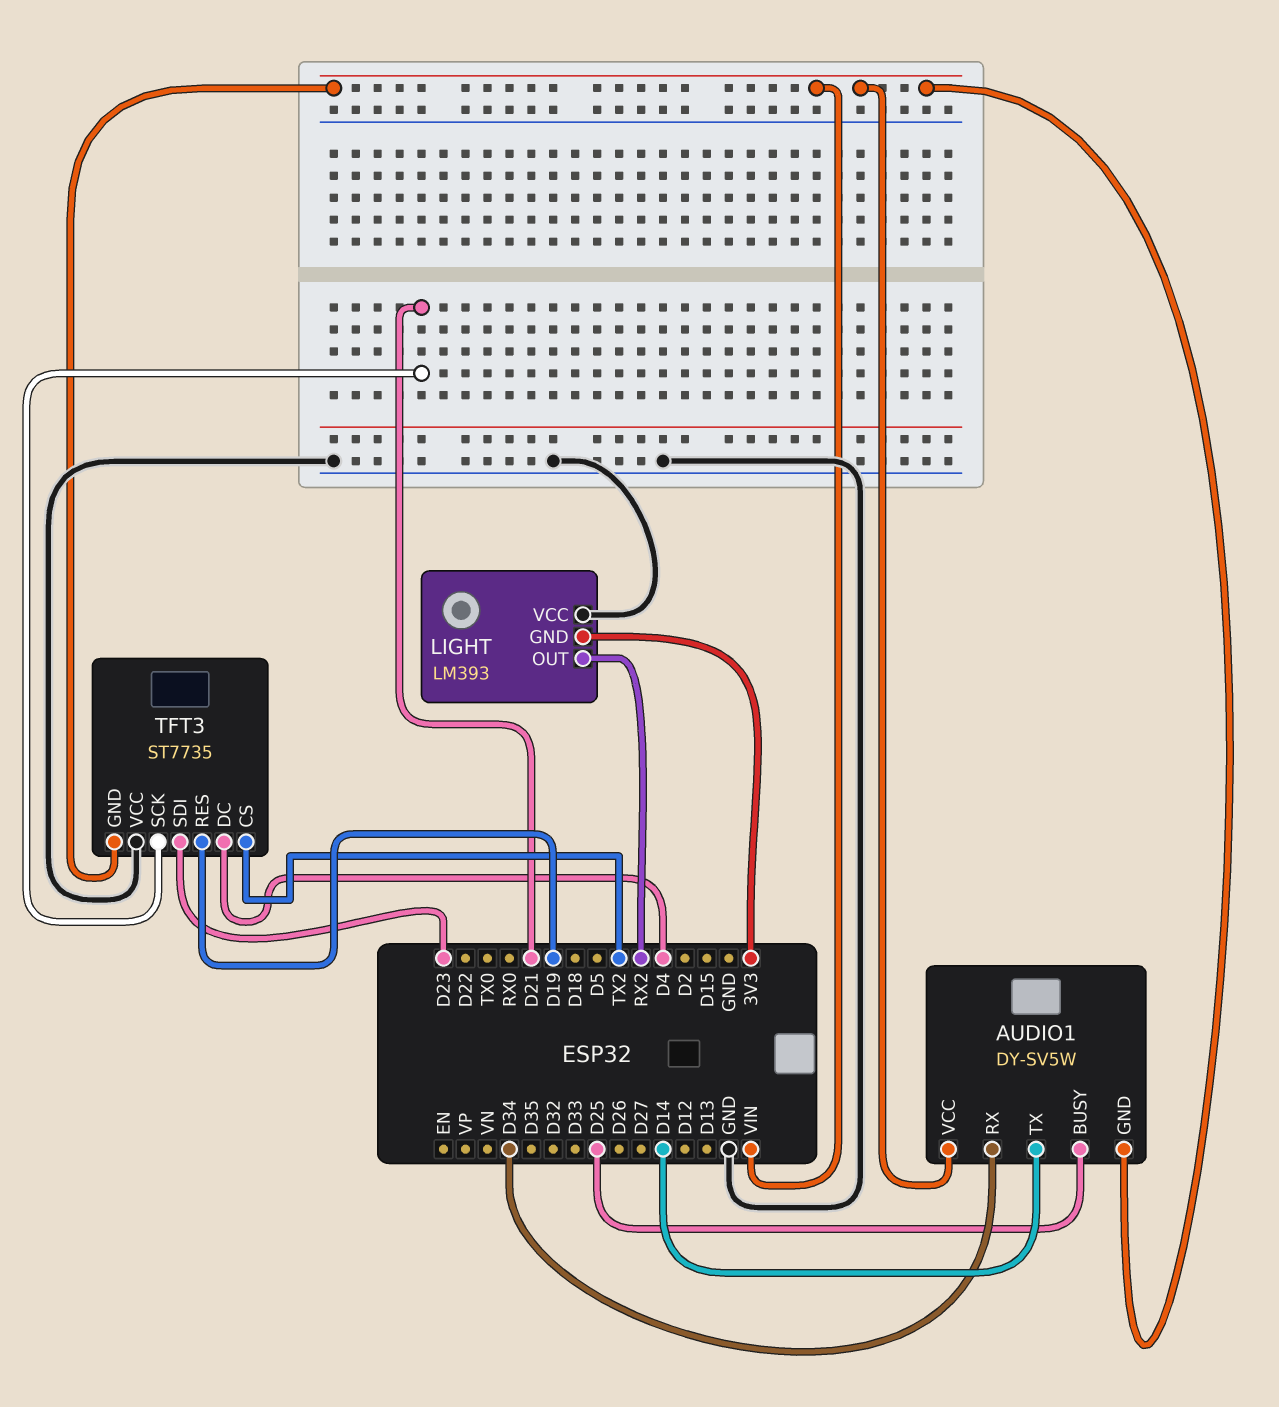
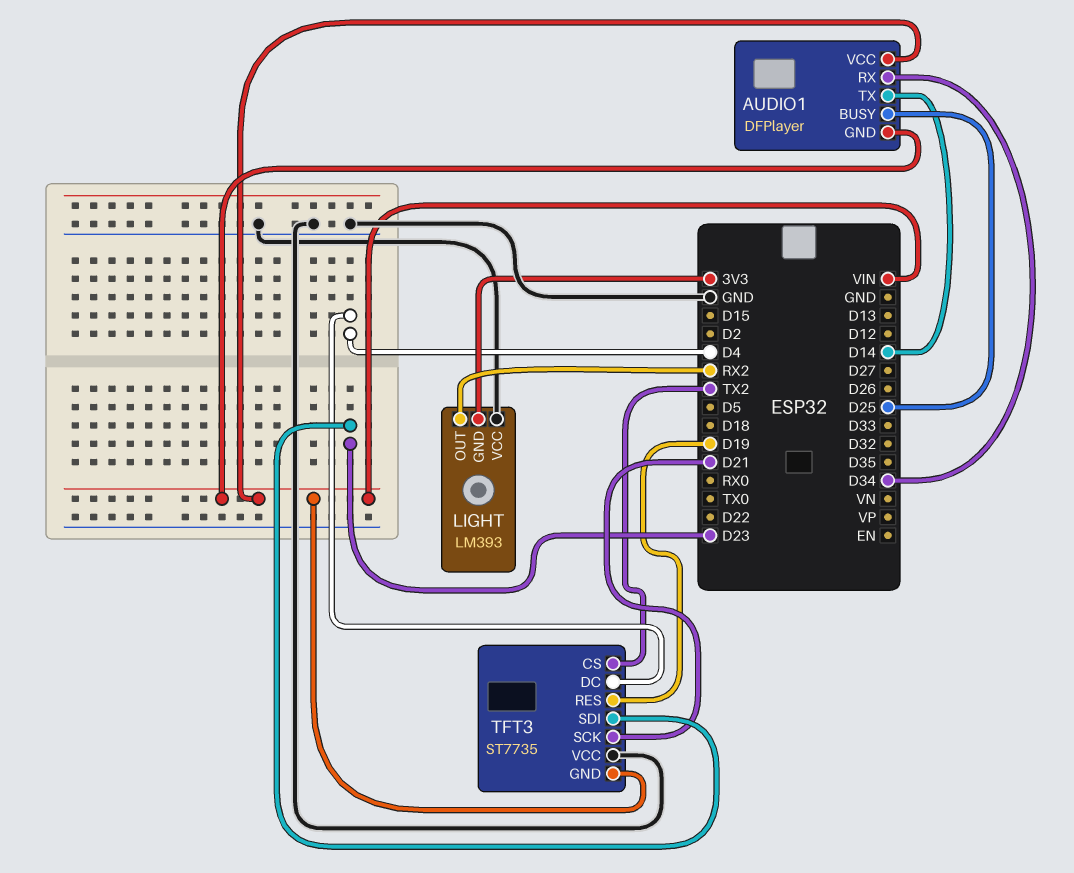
AUDIO1: DY-SV5W -> DFPlayer

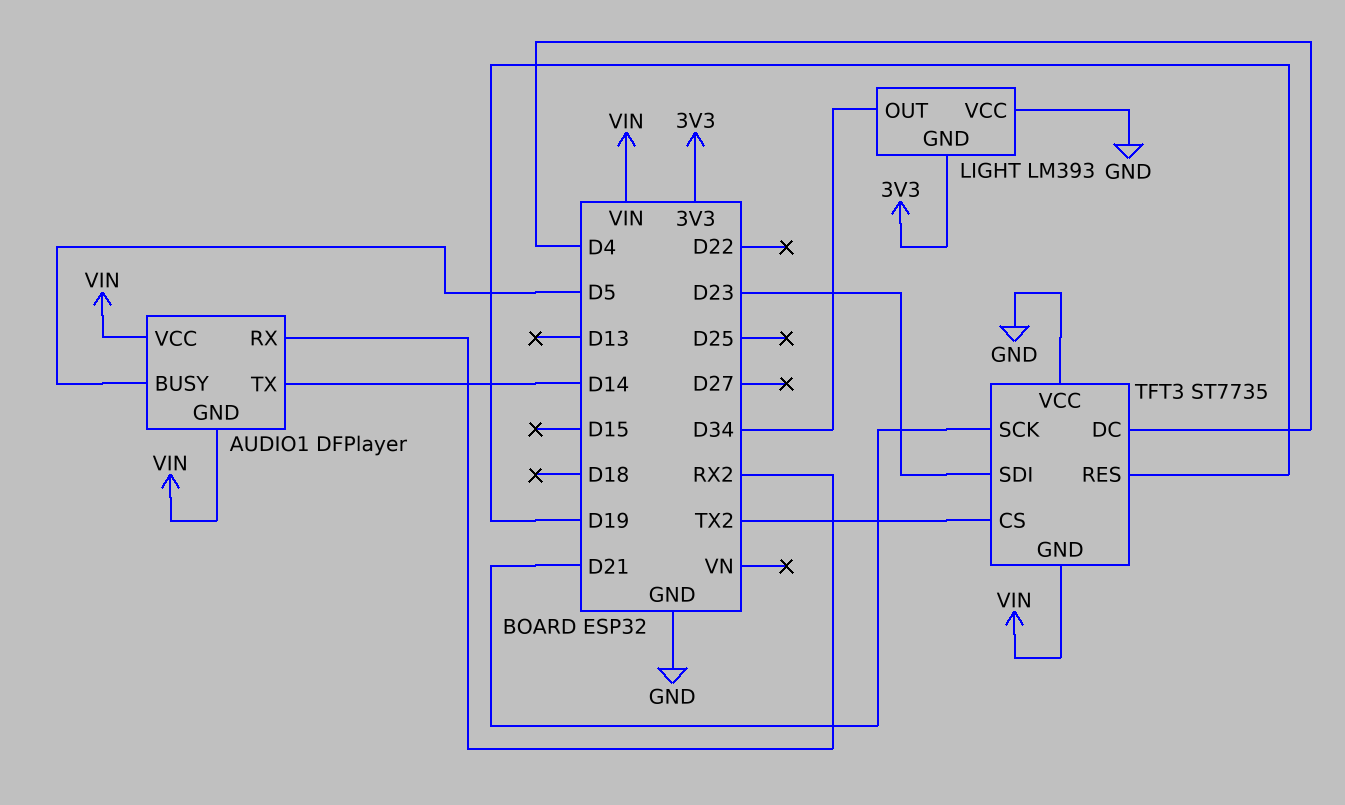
AUDIO1 pin BUSY: D25 -> D5
AUDIO1 pin RX: D34 -> RX2
LIGHT pin OUT: RX2 -> D34

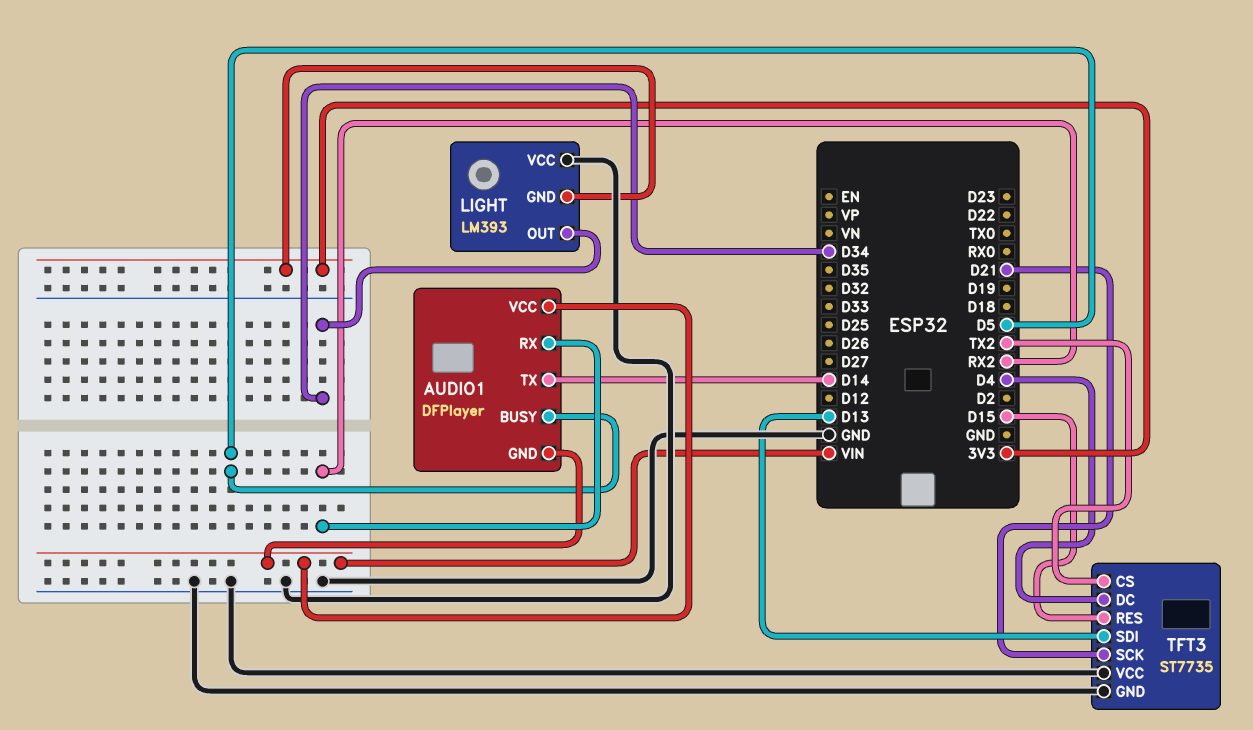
TFT3 pin GND: VIN -> GND
TFT3 pin RES: D19 -> D15
TFT3 pin SDI: D23 -> D13

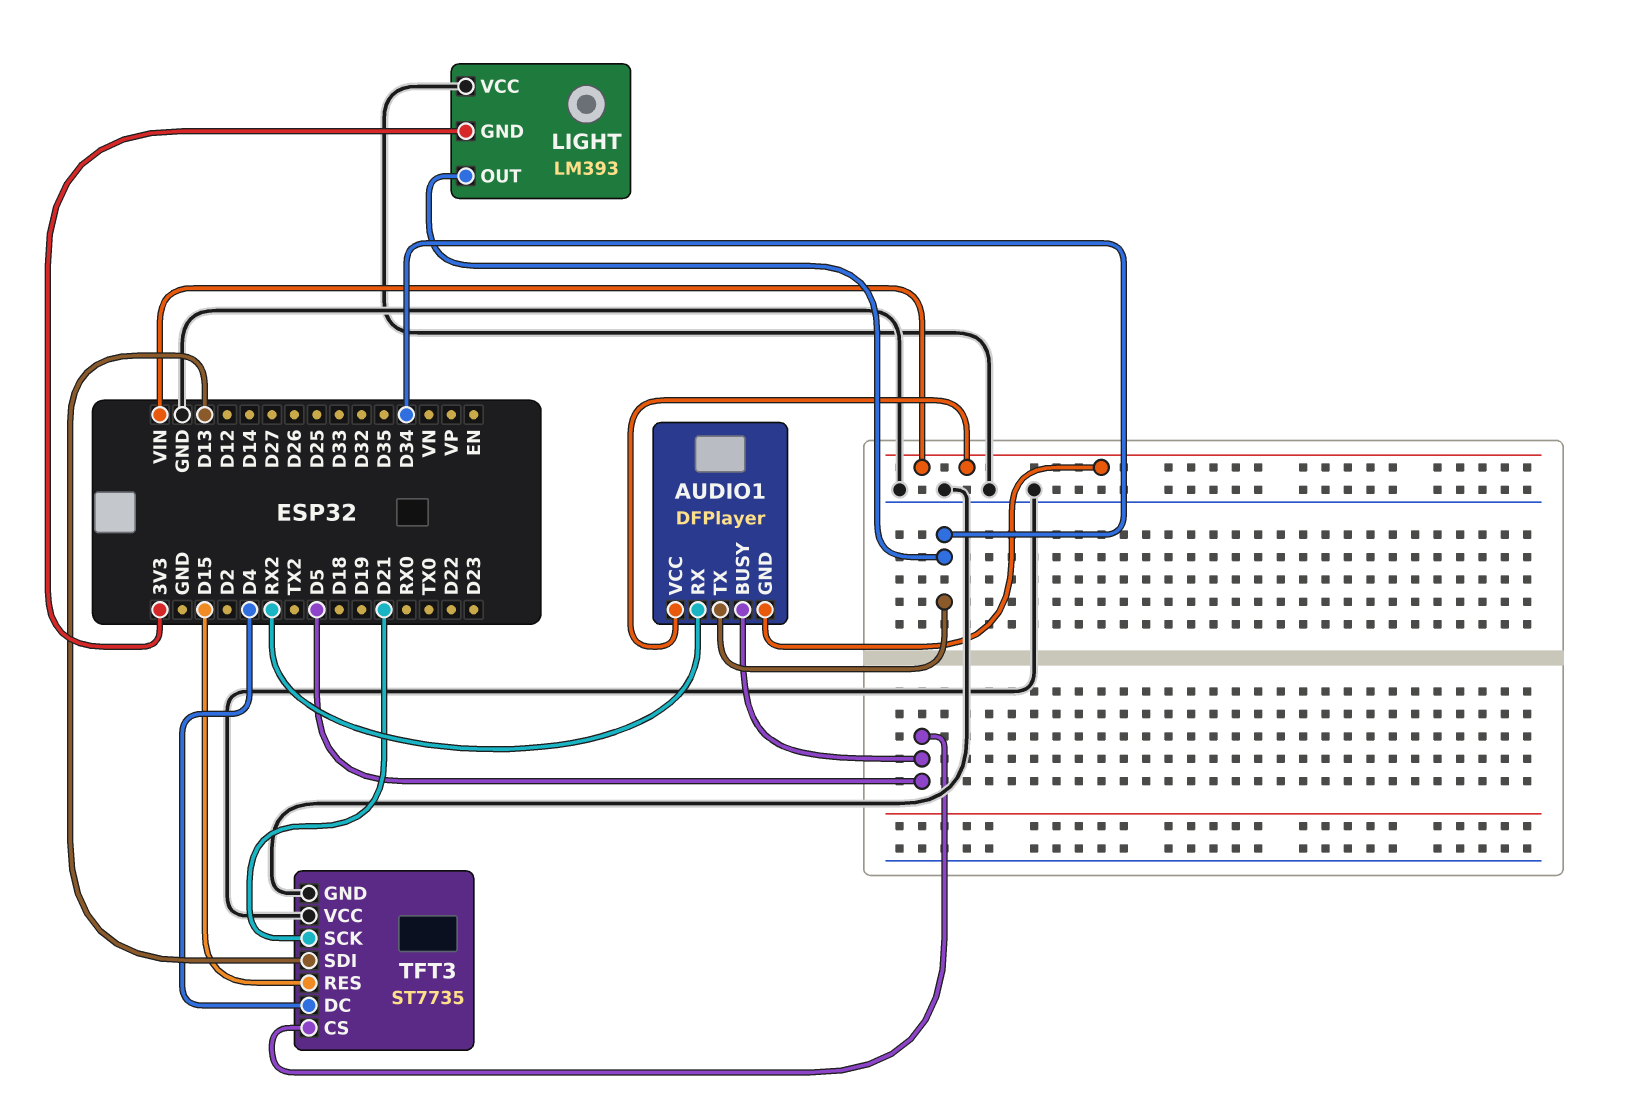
AUDIO1 pin TX: D14 -> D34
TFT3 pin CS: TX2 -> D5

